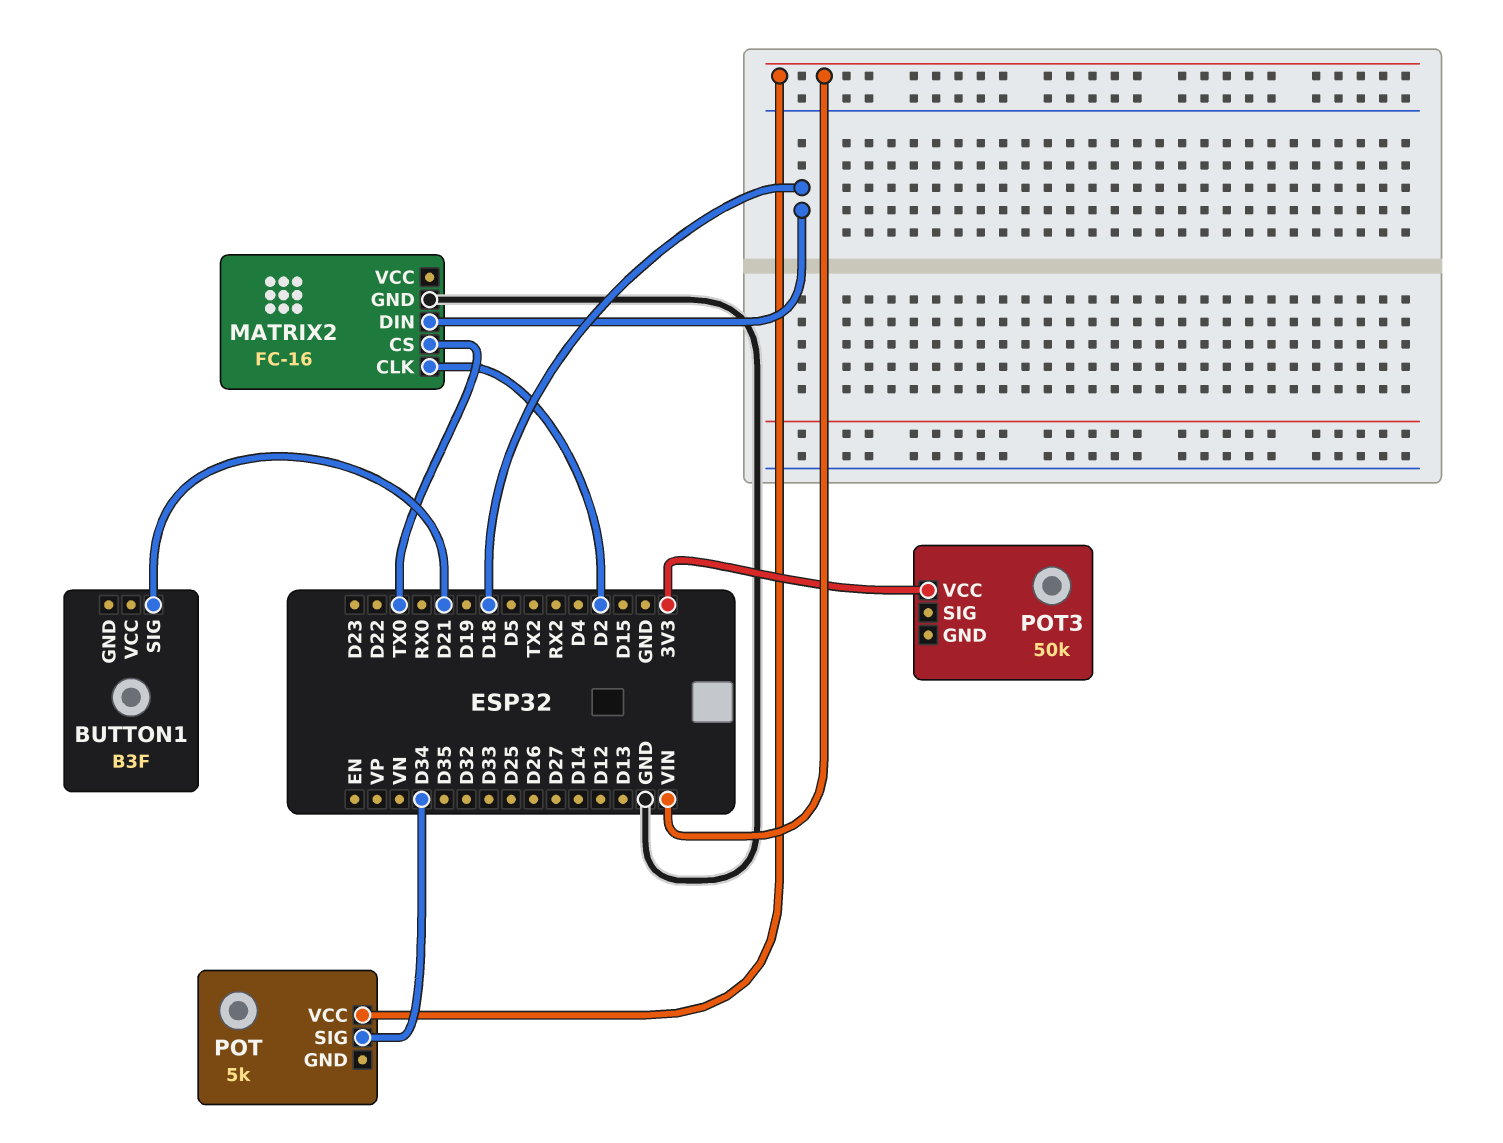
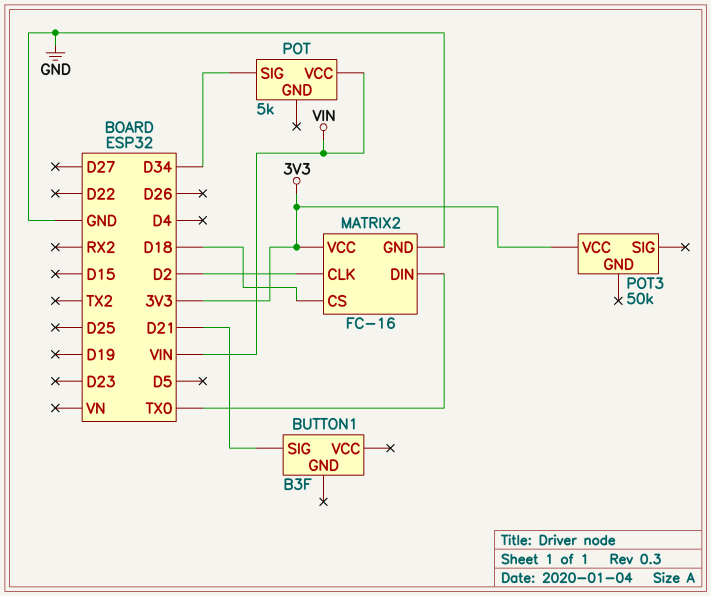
MATRIX2 pin CS: TX0 -> D18
MATRIX2 pin DIN: D18 -> TX0
MATRIX2 pin VCC: none -> 3V3

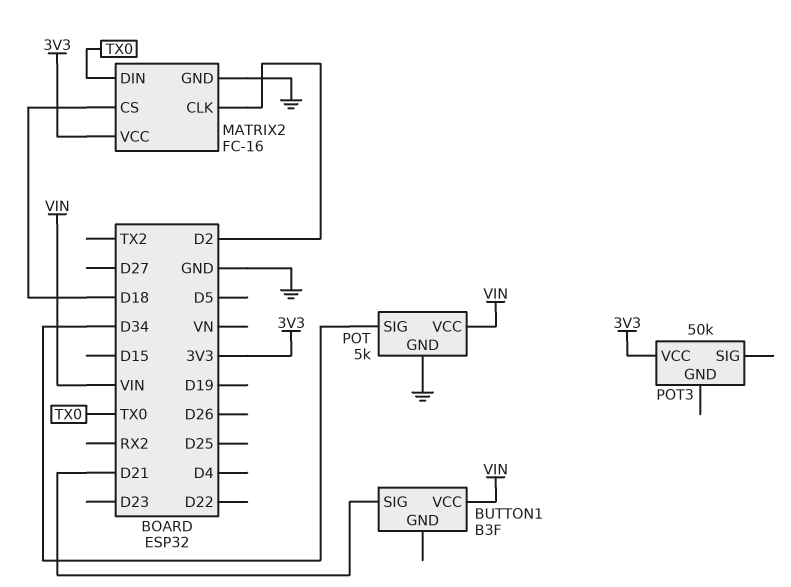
BUTTON1 pin VCC: none -> VIN
POT pin GND: none -> GND

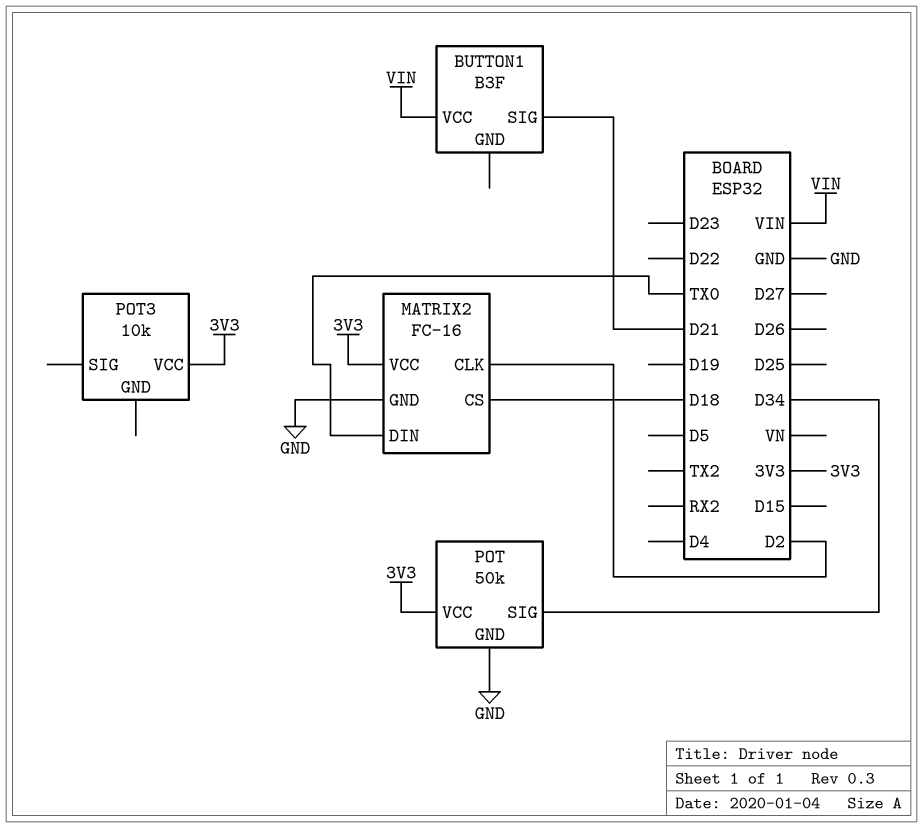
POT: 5k -> 50k
POT pin VCC: VIN -> 3V3
POT3: 50k -> 10k

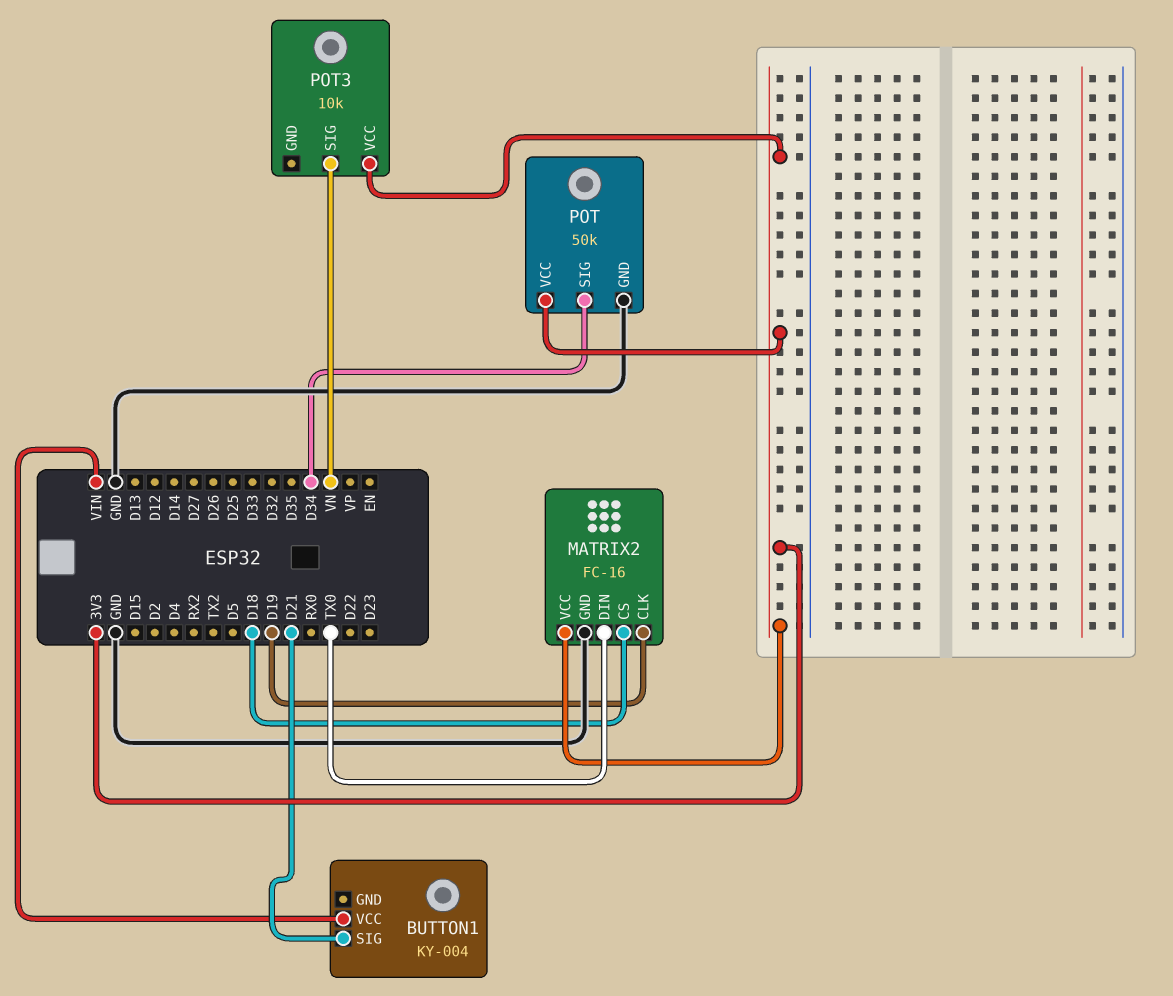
BUTTON1: B3F -> KY-004
MATRIX2 pin CLK: D2 -> D19
POT3 pin SIG: none -> VN

